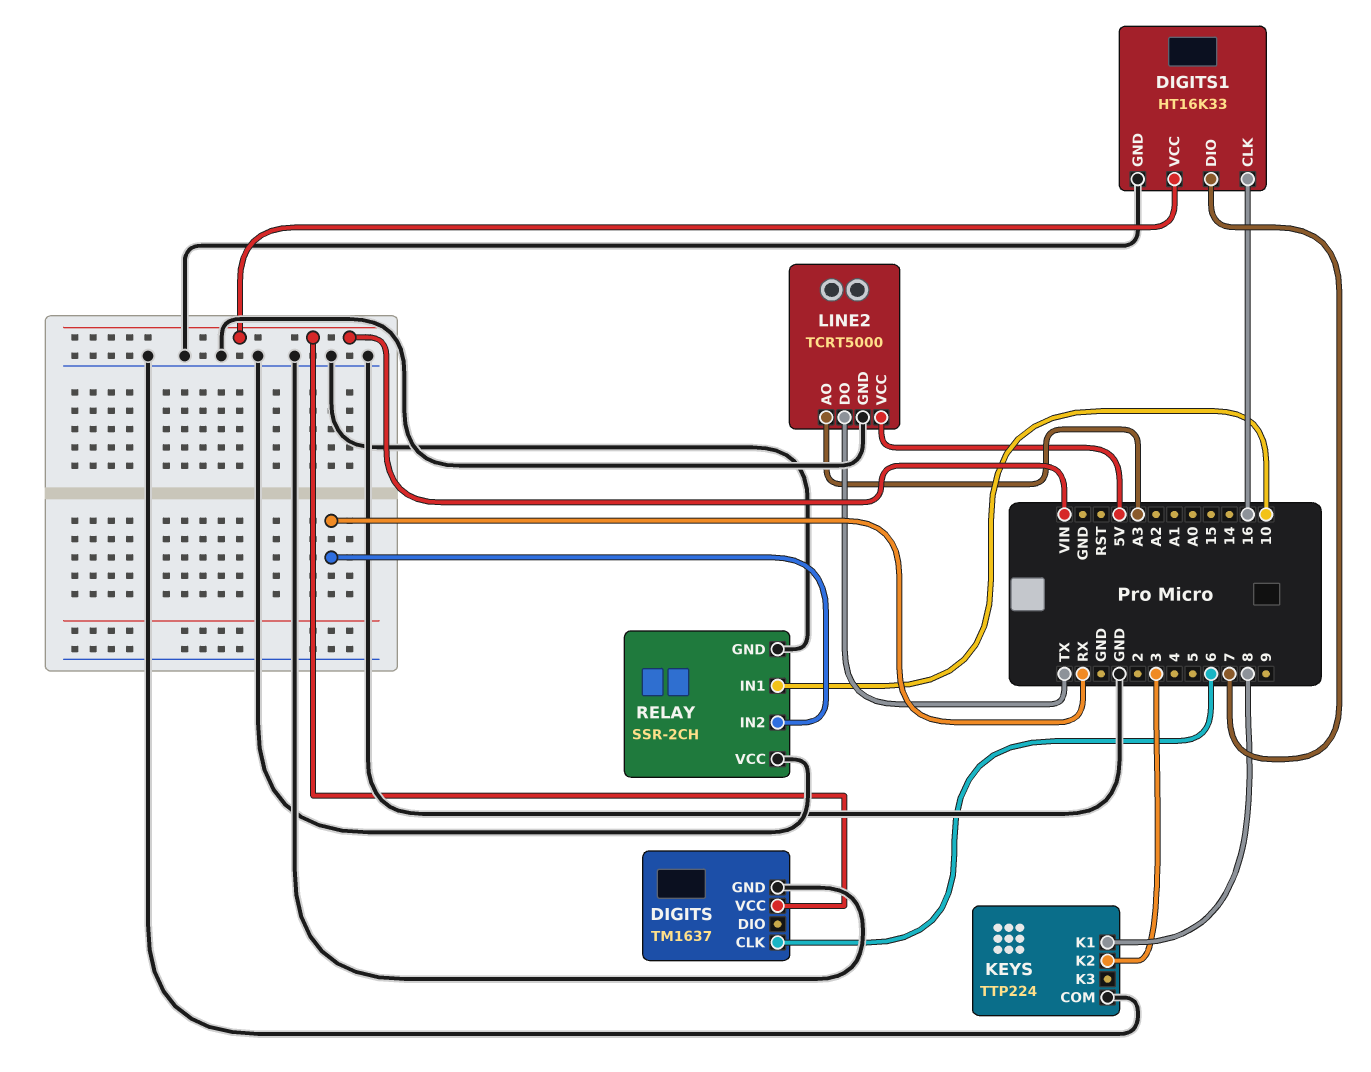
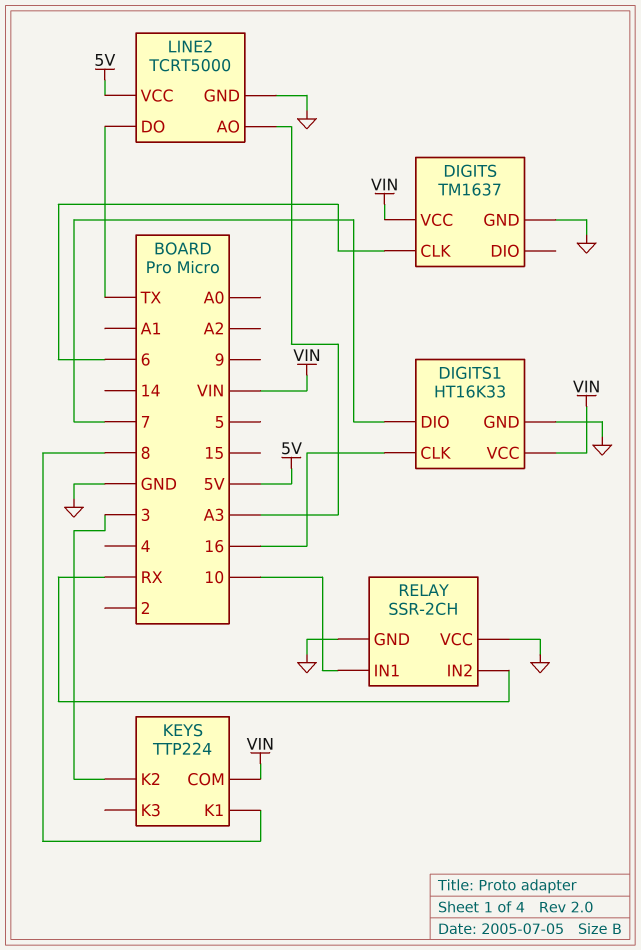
KEYS pin COM: GND -> VIN

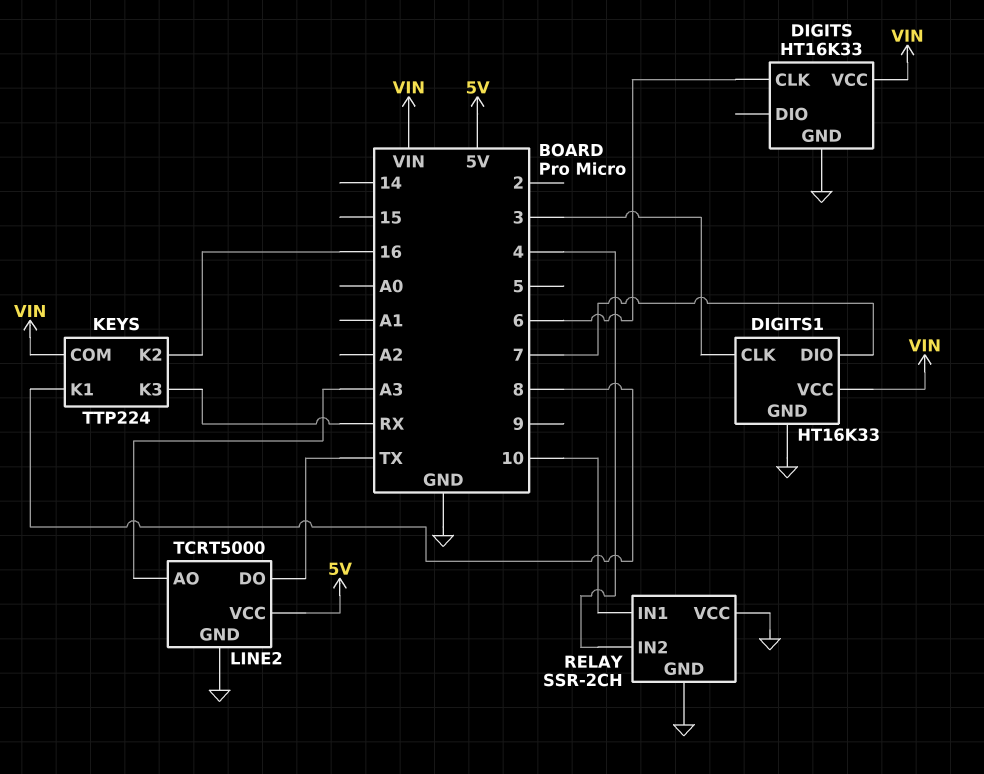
DIGITS: TM1637 -> HT16K33
DIGITS1 pin CLK: 16 -> 3
KEYS pin K2: 3 -> 16
KEYS pin K3: none -> RX
RELAY pin IN2: RX -> 4

